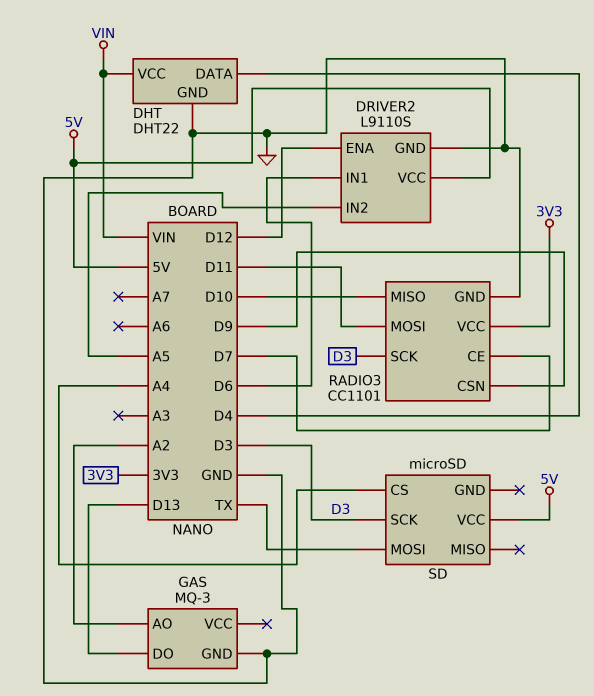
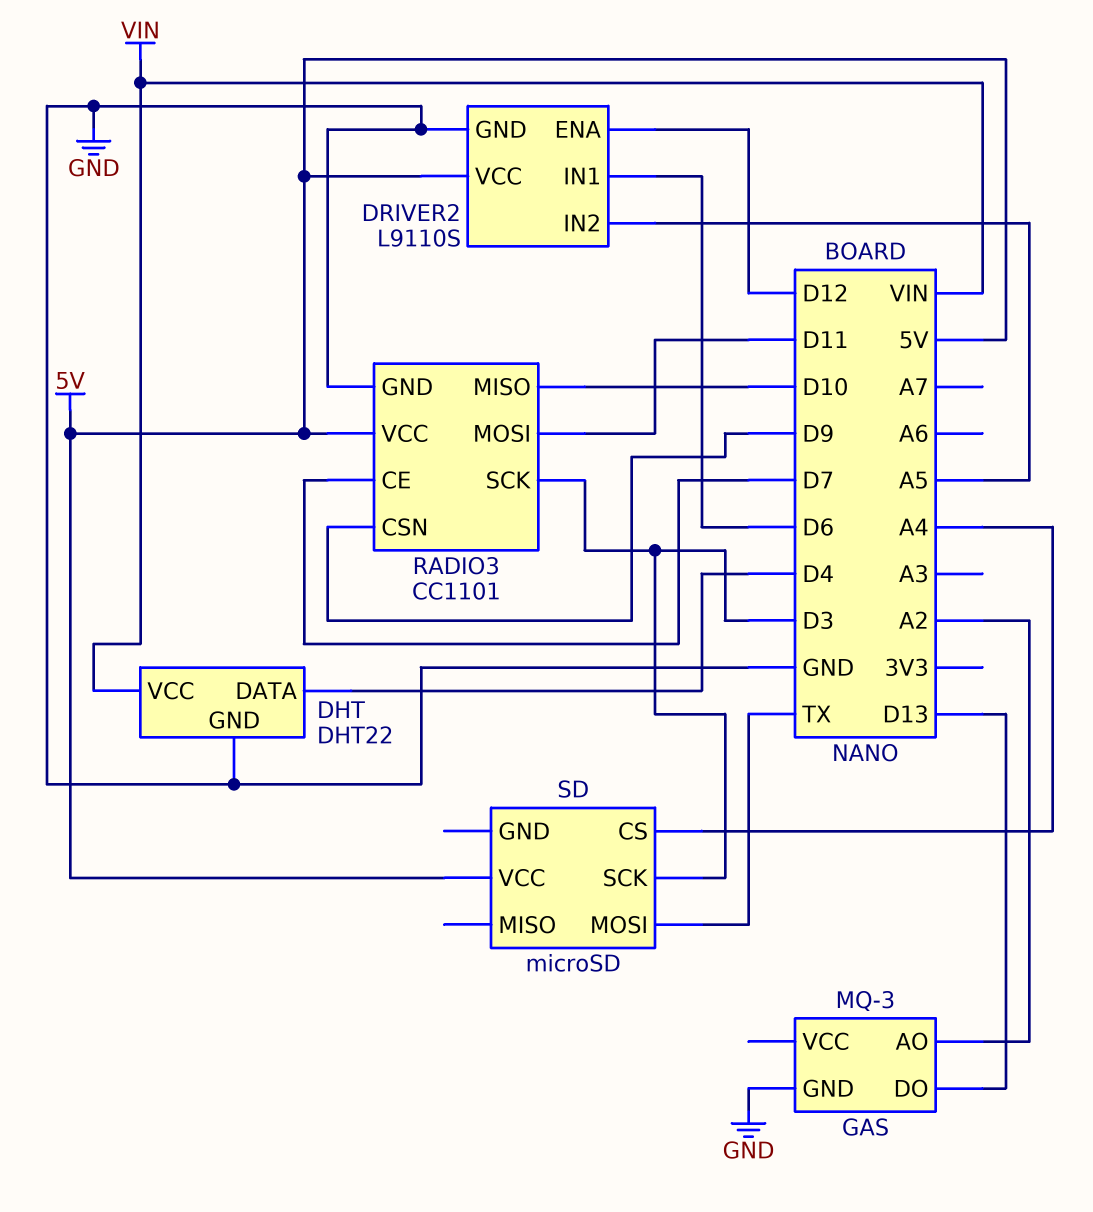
RADIO3 pin VCC: 3V3 -> 5V

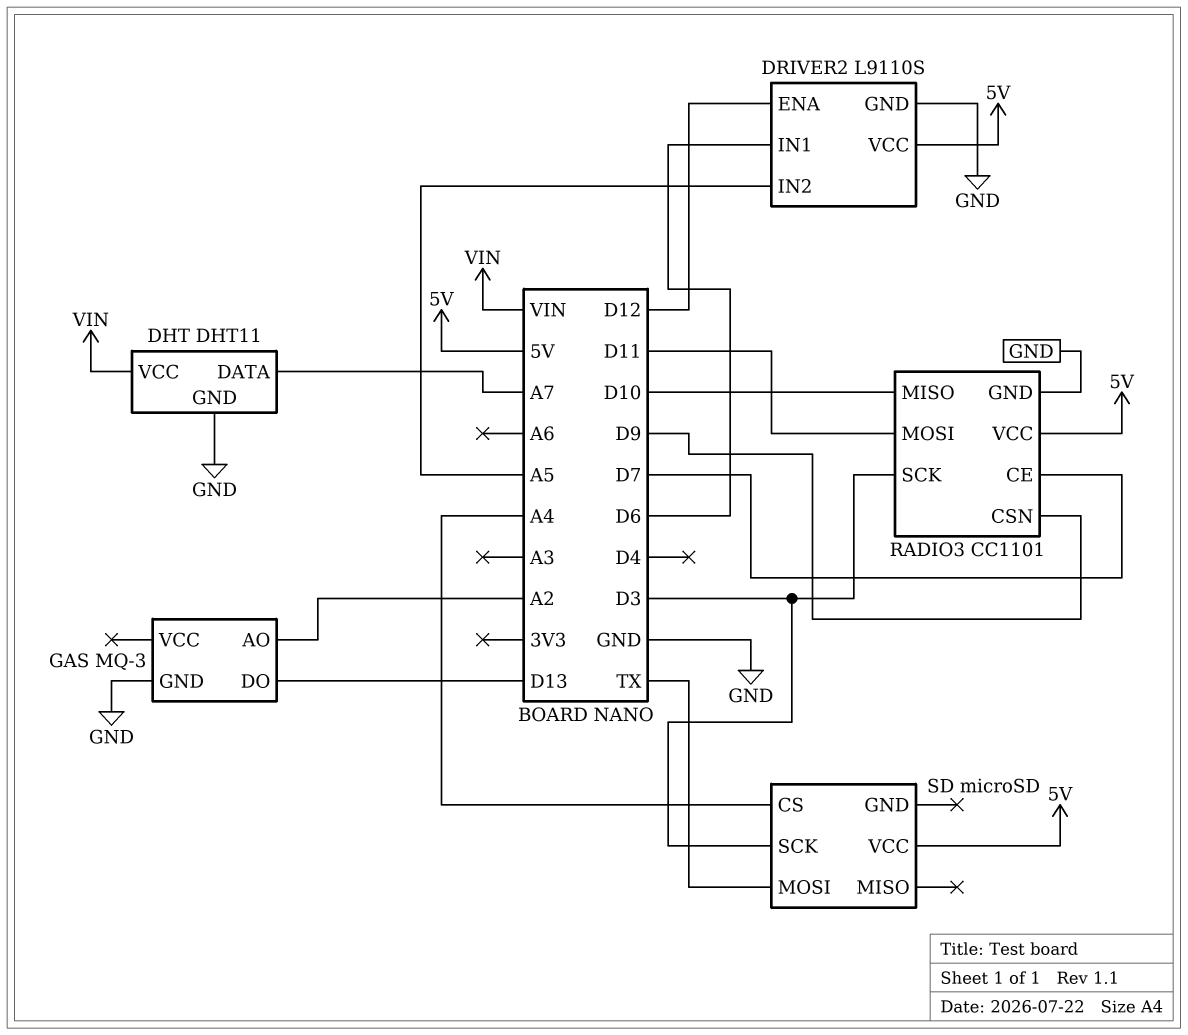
DHT: DHT22 -> DHT11
DHT pin DATA: D4 -> A7

